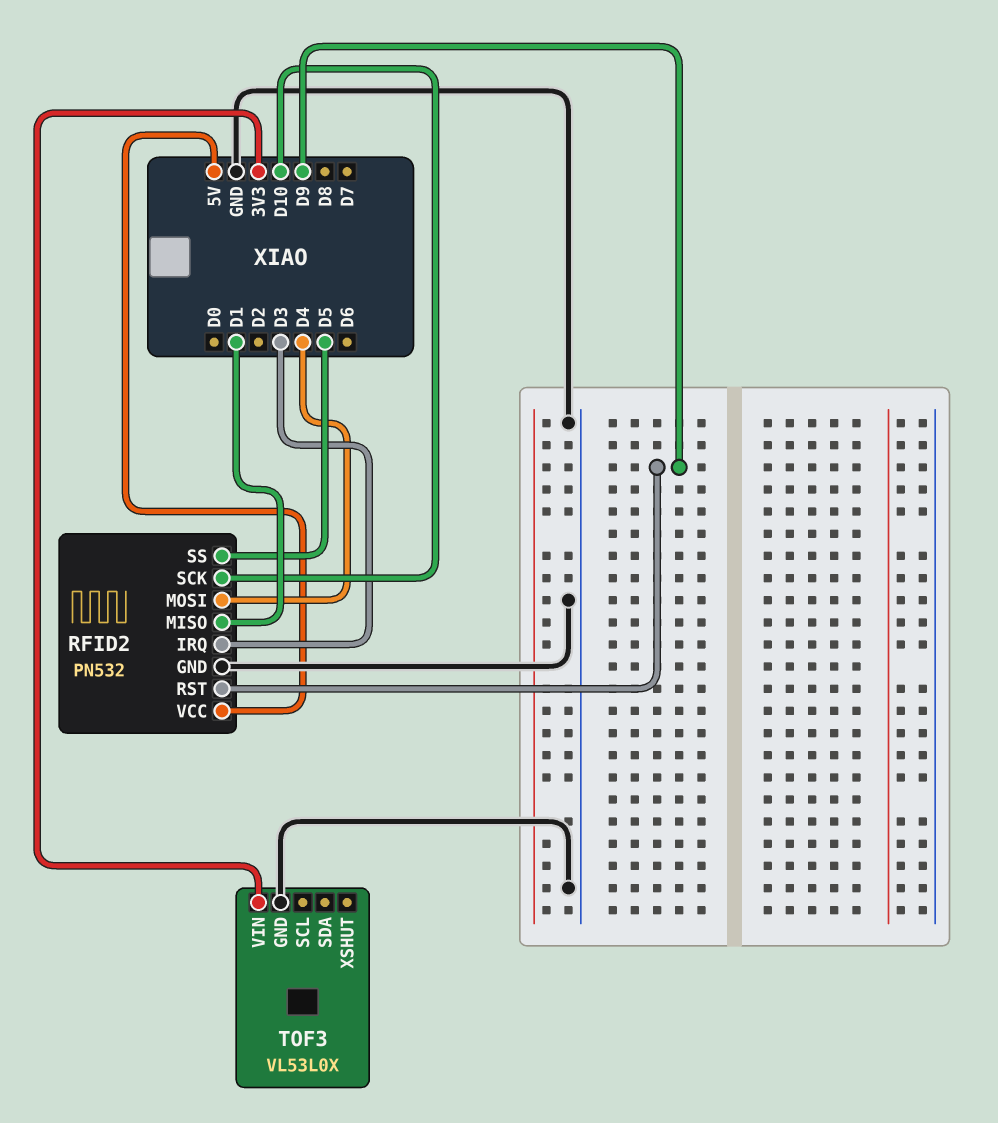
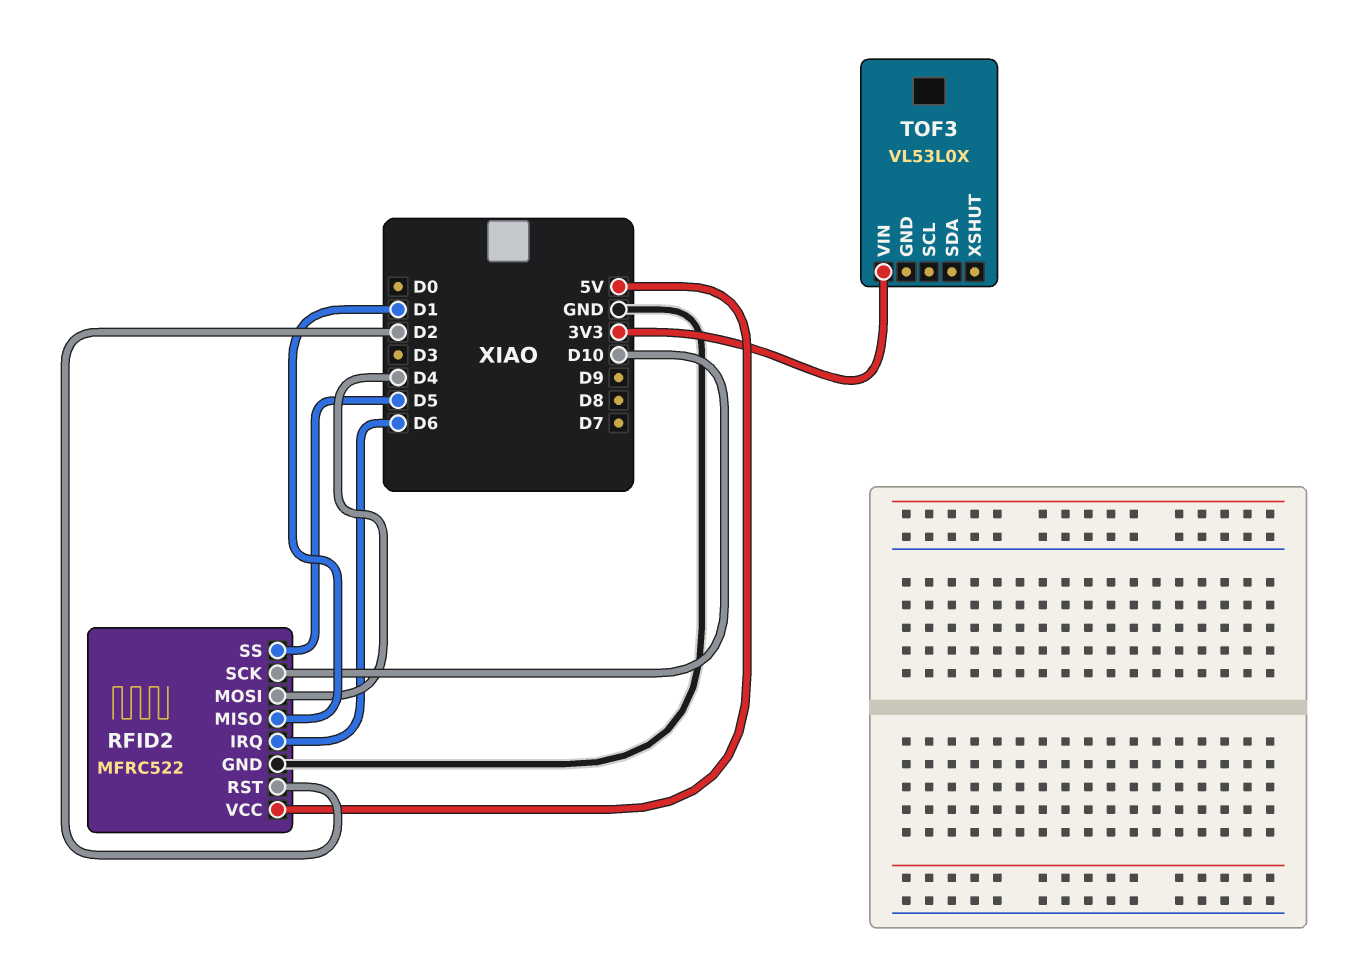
RFID2: PN532 -> MFRC522
RFID2 pin IRQ: D3 -> D6
RFID2 pin RST: D9 -> D2
TOF3 pin GND: GND -> none

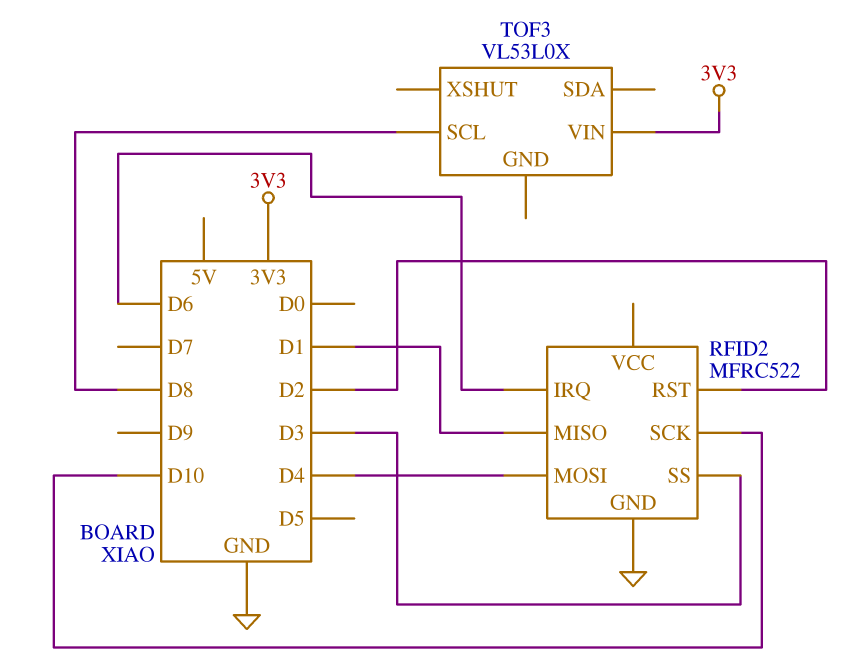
RFID2 pin SS: D5 -> D3
RFID2 pin VCC: 5V -> none
TOF3 pin SCL: none -> D8

